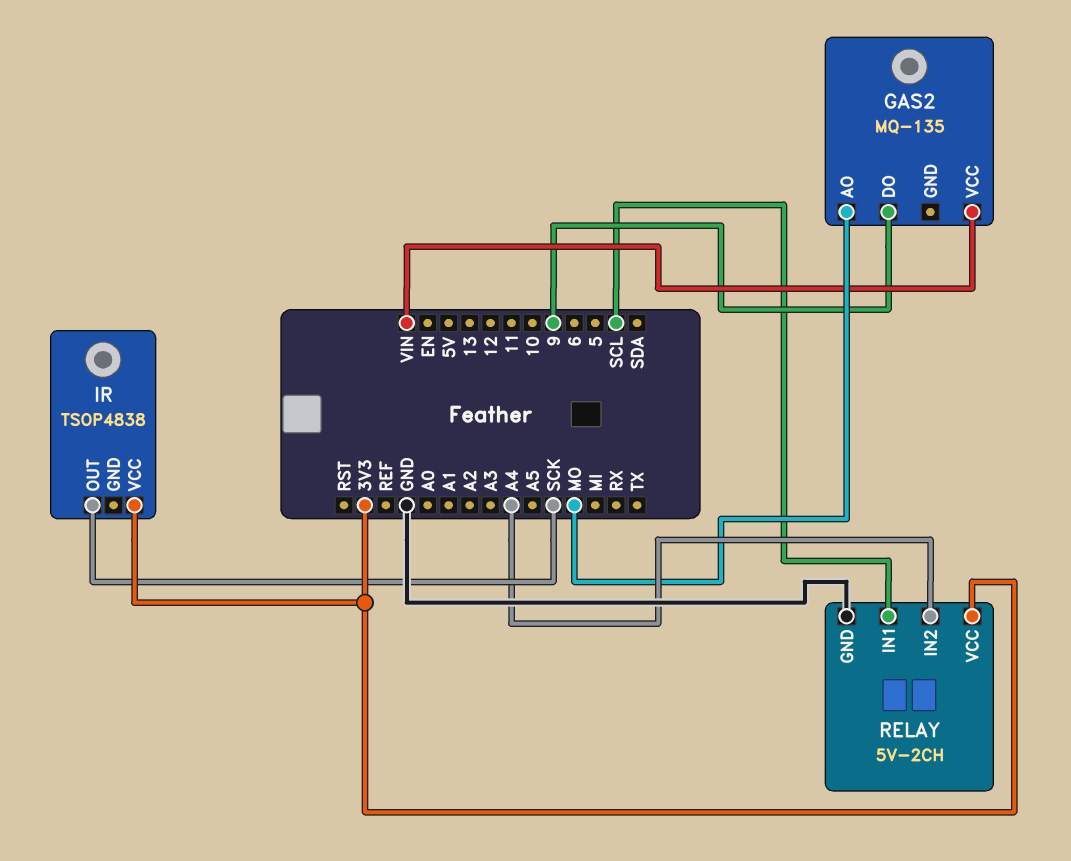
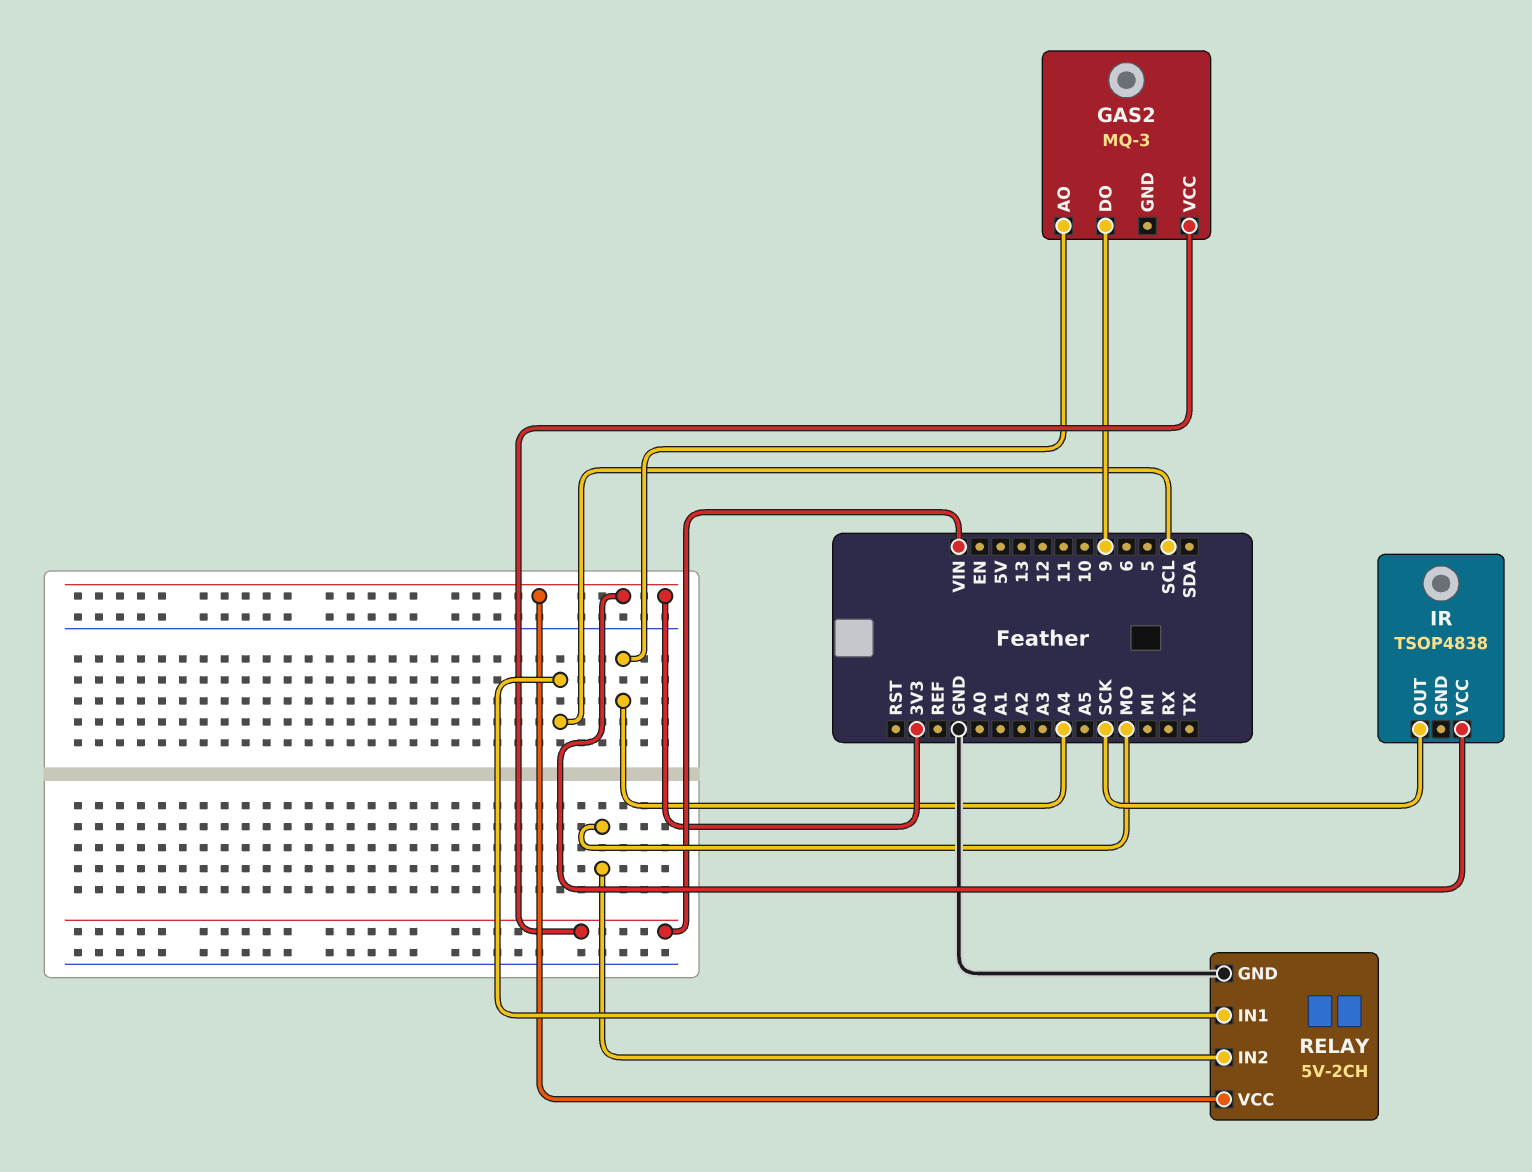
GAS2: MQ-135 -> MQ-3
GAS2 pin AO: MO -> A4
RELAY pin IN2: A4 -> MO

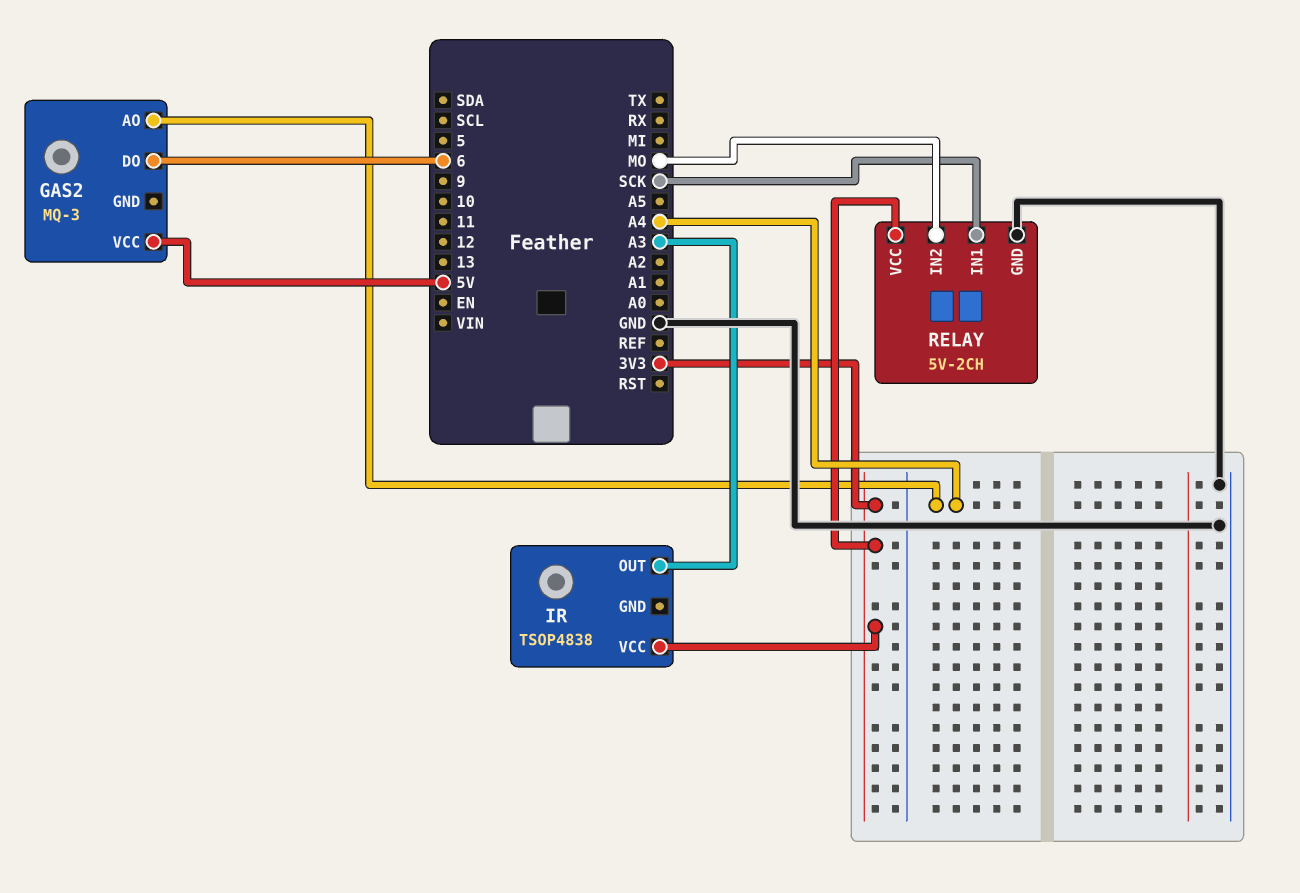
GAS2 pin DO: 9 -> 6
GAS2 pin VCC: VIN -> 5V
IR pin OUT: SCK -> A3
RELAY pin IN1: SCL -> SCK

